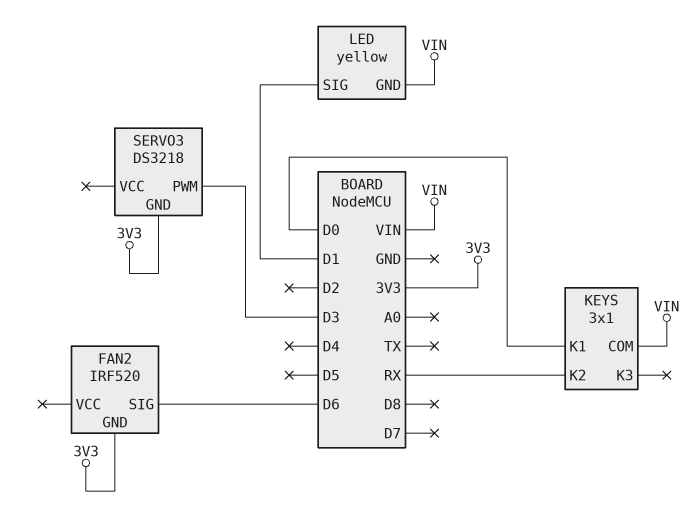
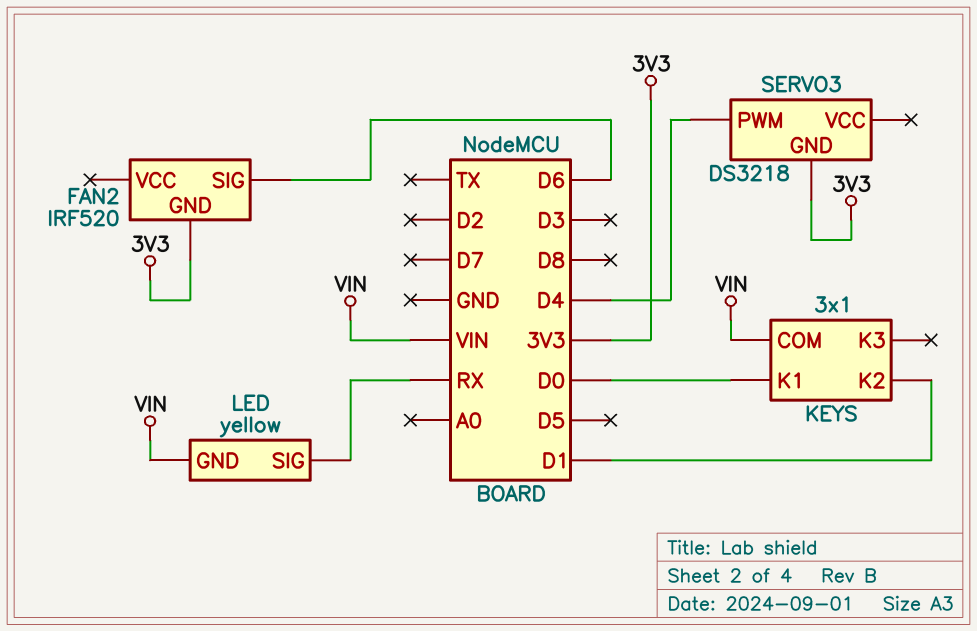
KEYS pin K2: RX -> D1
LED pin SIG: D1 -> RX
SERVO3 pin PWM: D3 -> D4

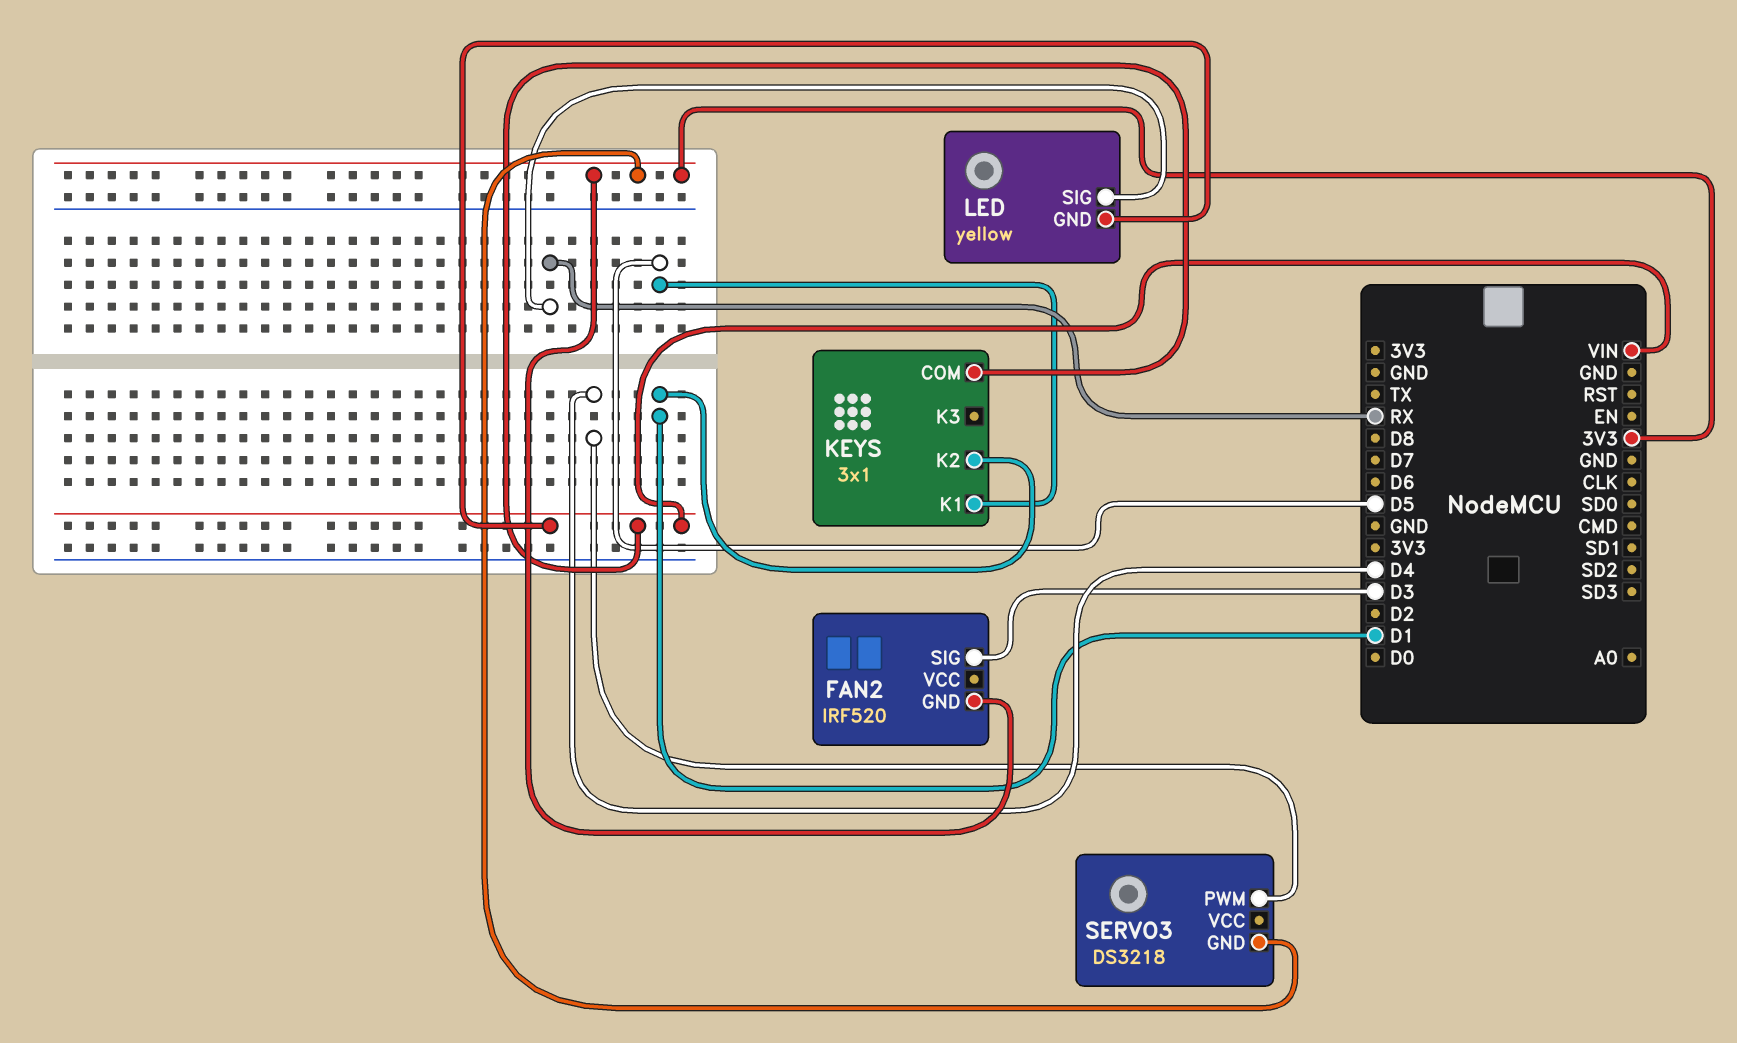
FAN2 pin SIG: D6 -> D3
KEYS pin K1: D0 -> D5

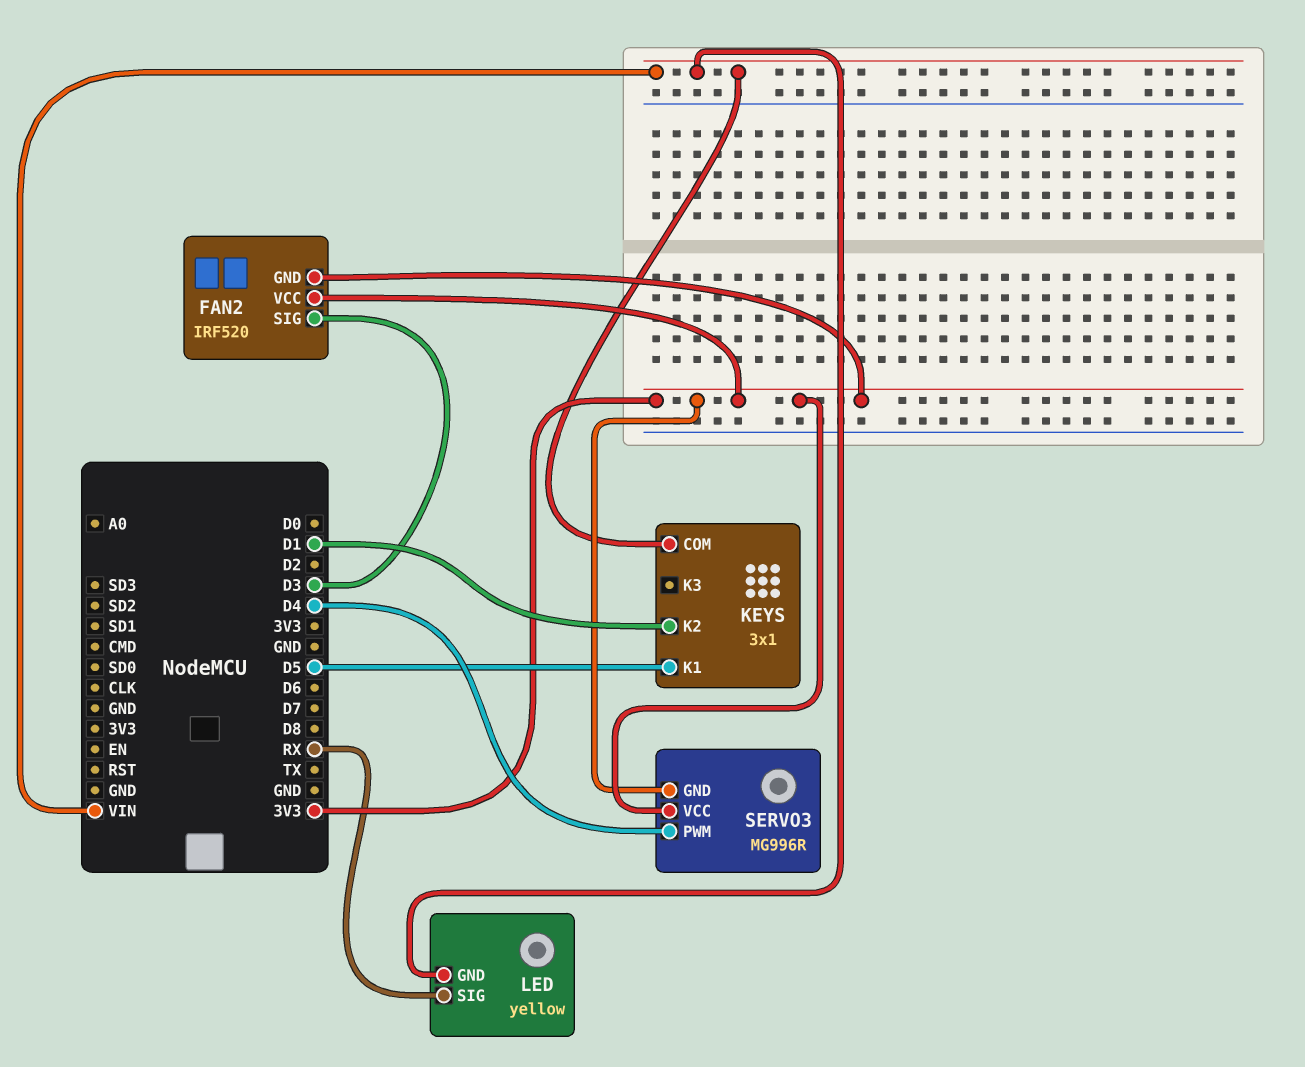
FAN2 pin VCC: none -> 3V3
SERVO3: DS3218 -> MG996R
SERVO3 pin VCC: none -> 3V3

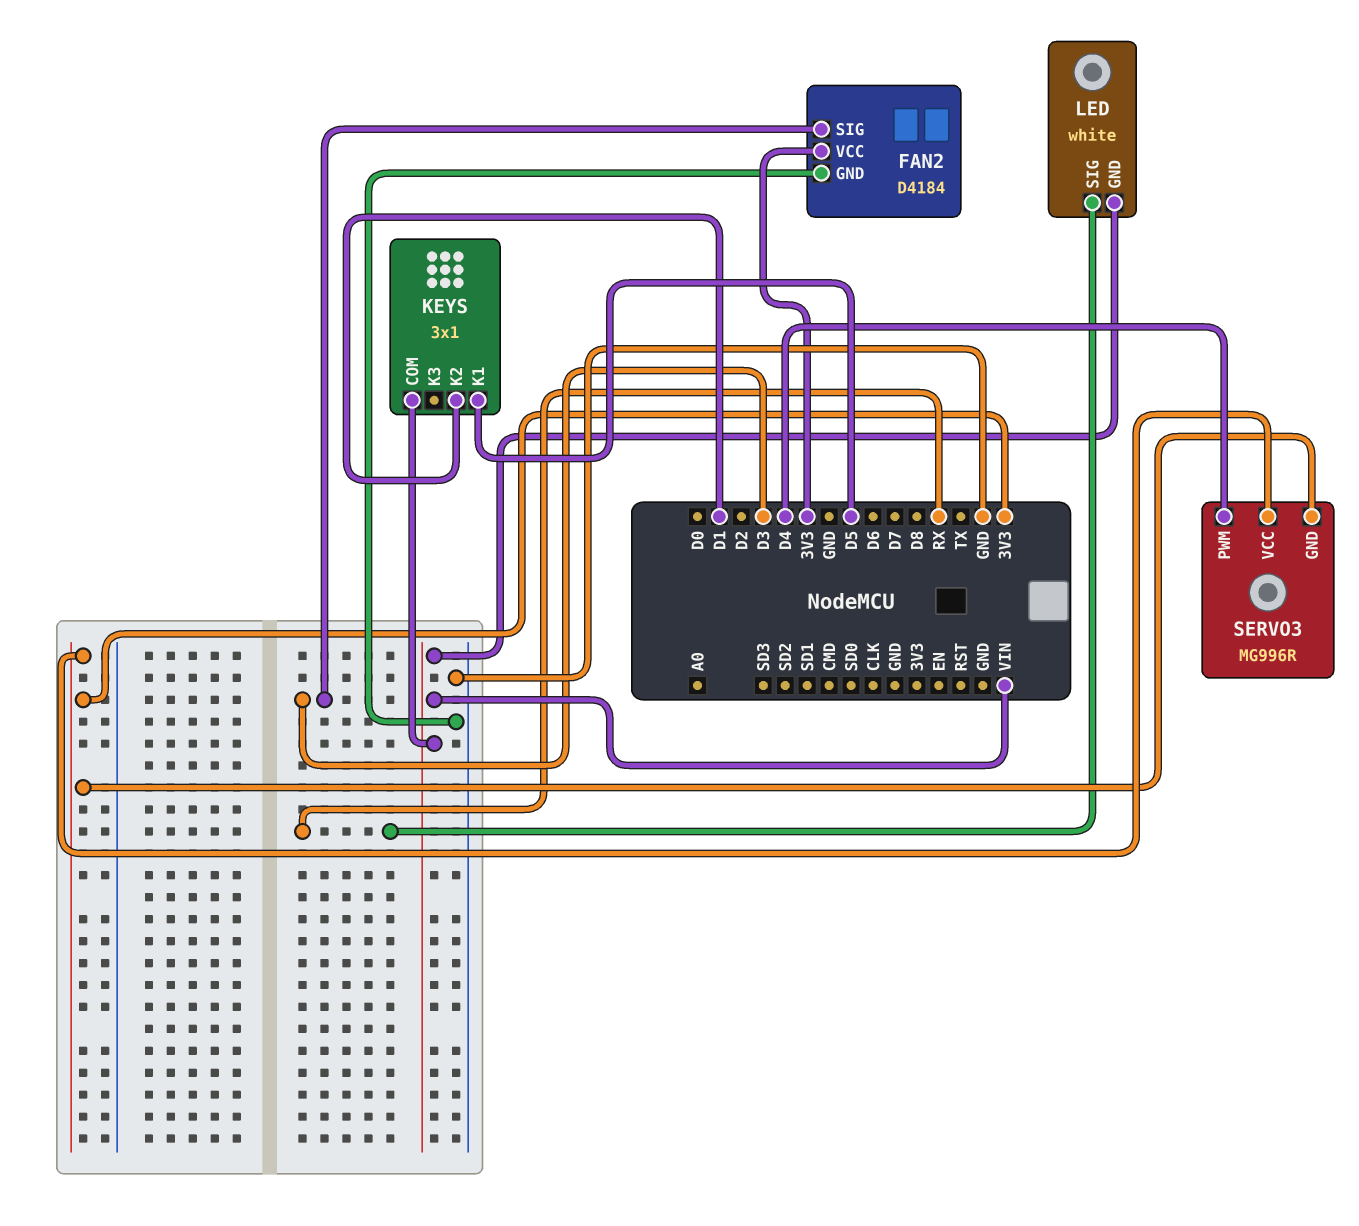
FAN2: IRF520 -> D4184
FAN2 pin GND: 3V3 -> GND
LED: yellow -> white

